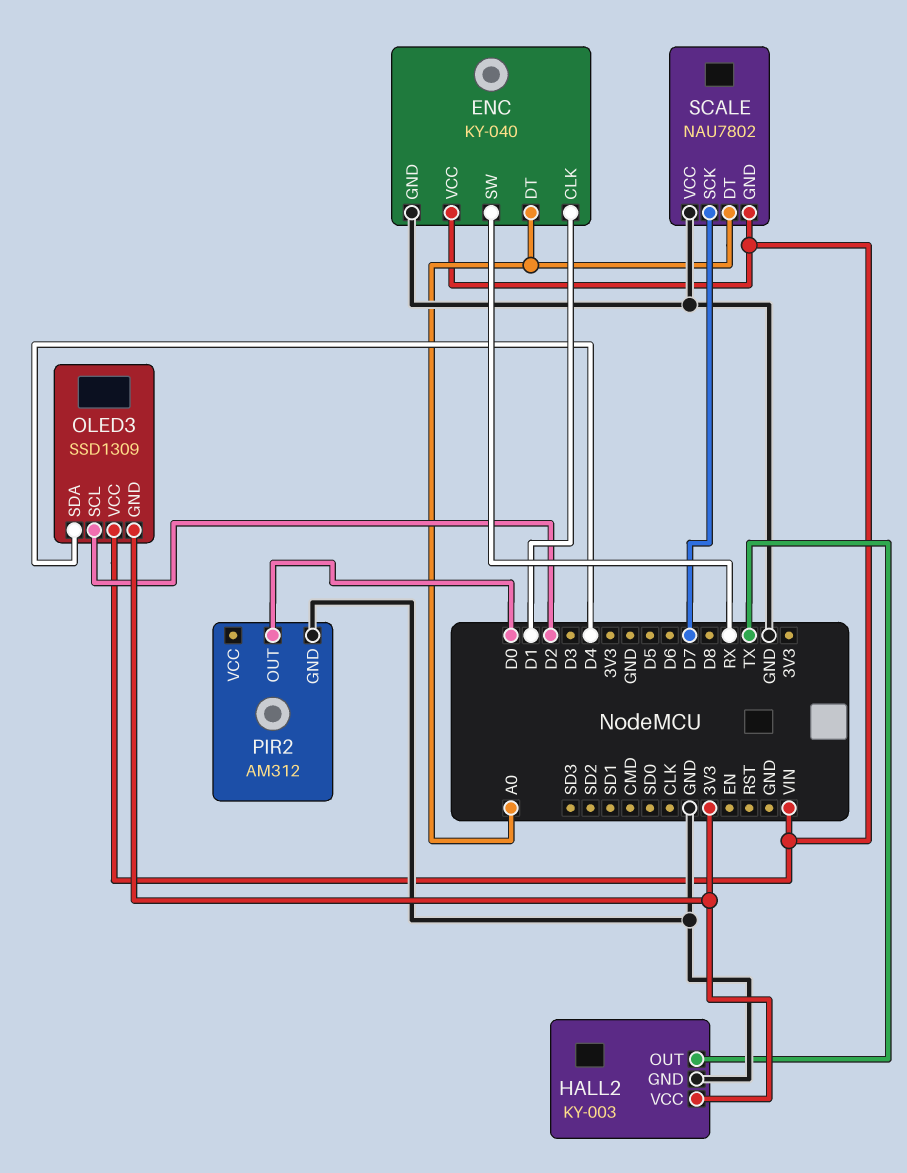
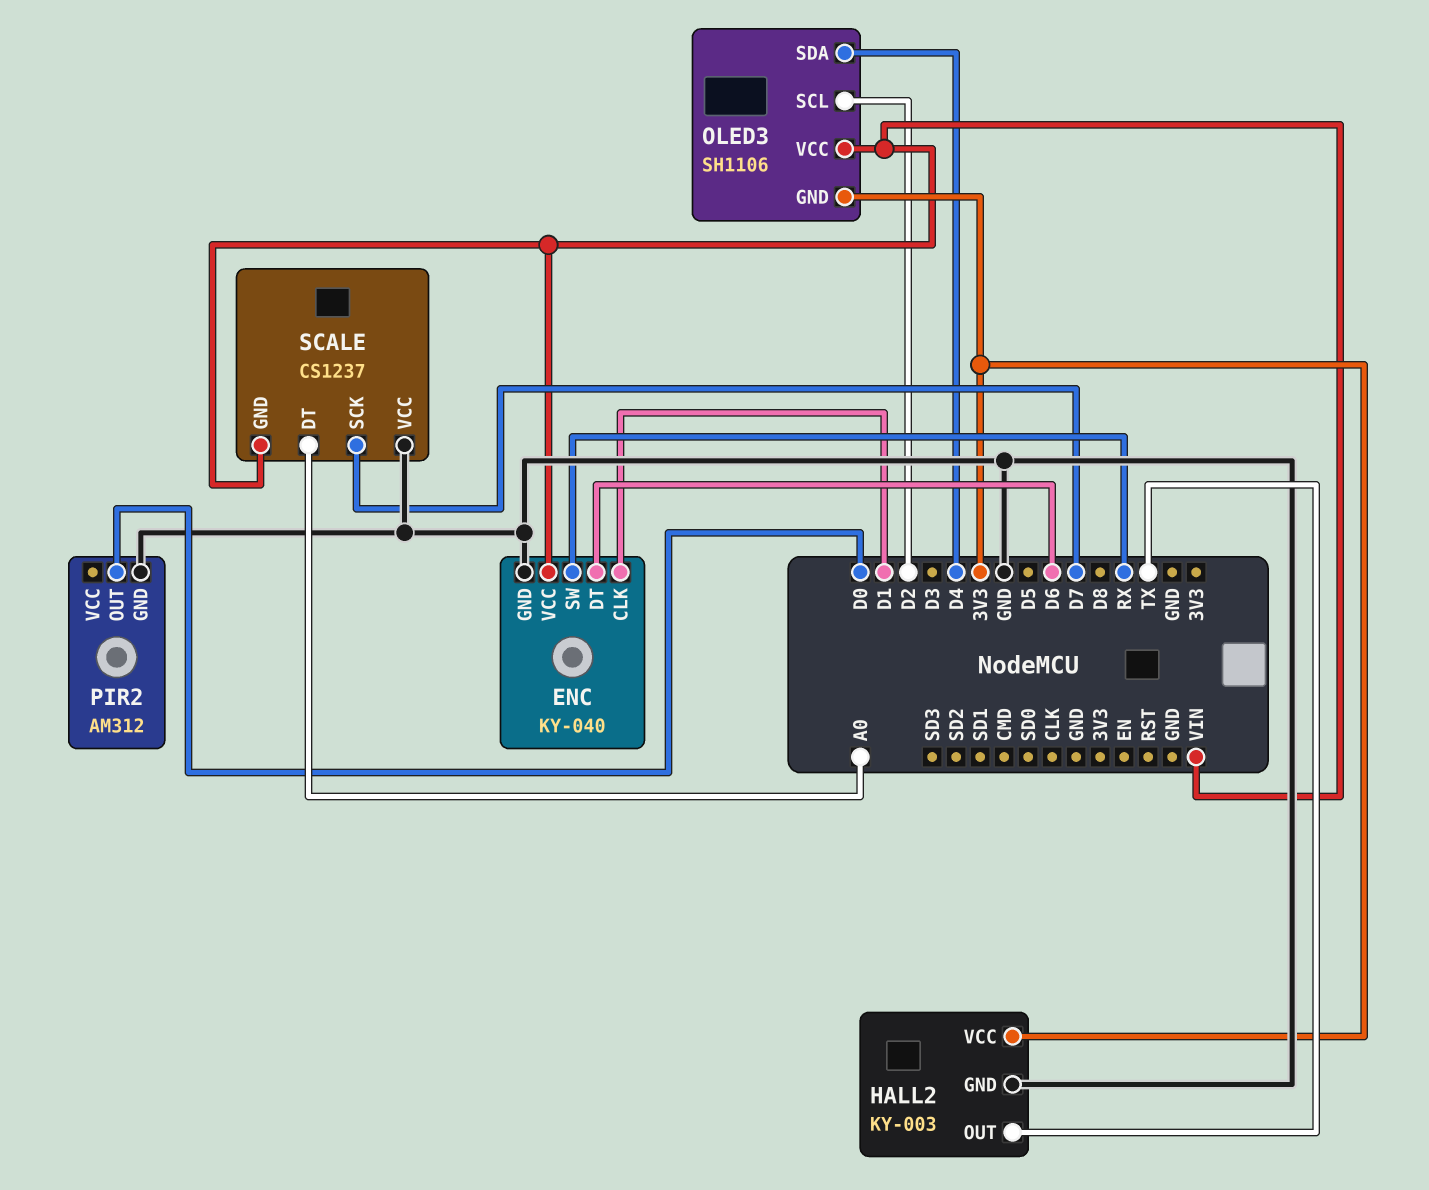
ENC pin DT: A0 -> D6
OLED3: SSD1309 -> SH1106
SCALE: NAU7802 -> CS1237

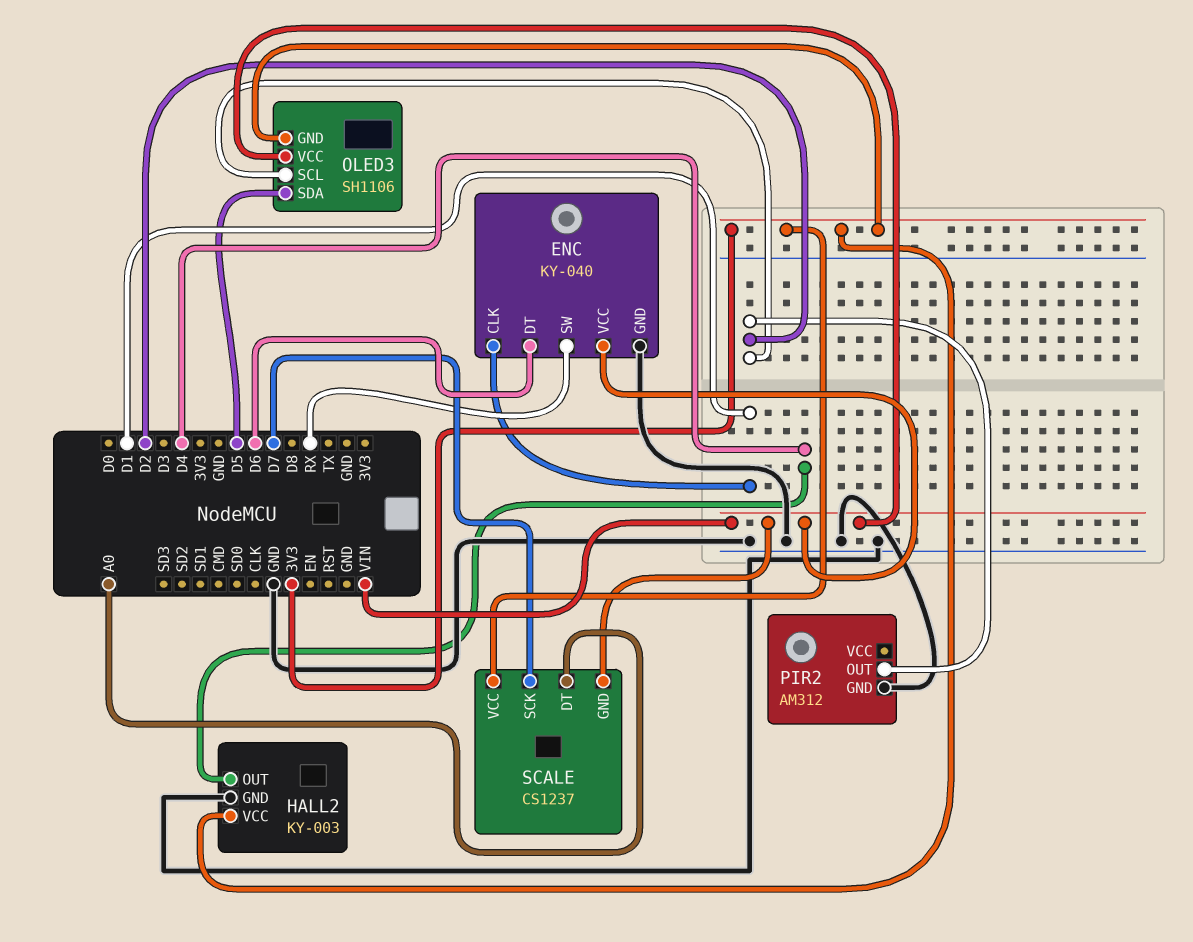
HALL2 pin OUT: TX -> D4
OLED3 pin SDA: D4 -> D5
PIR2 pin OUT: D0 -> D2
SCALE pin VCC: GND -> 3V3

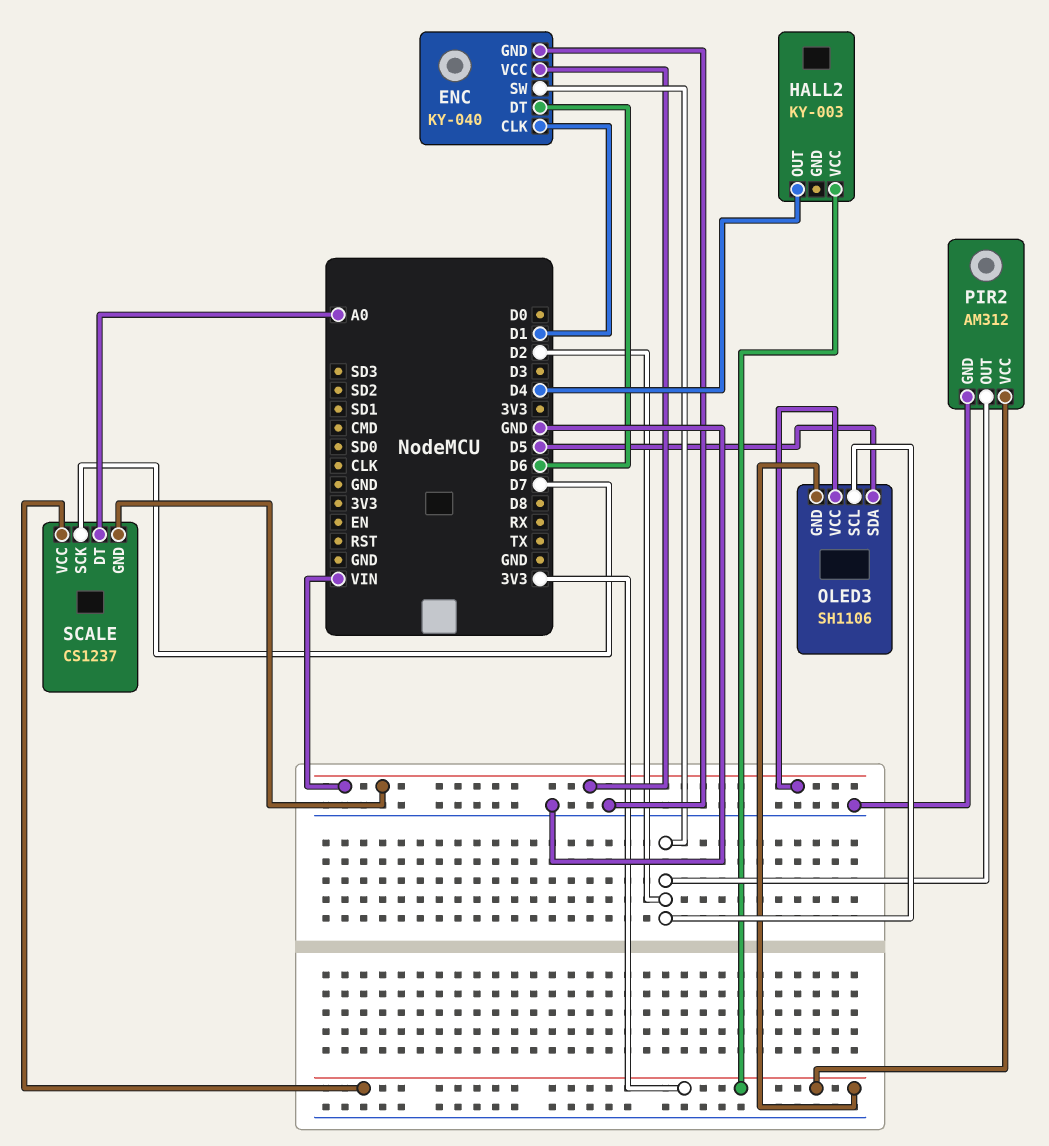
ENC pin SW: RX -> D2
HALL2 pin GND: GND -> none
PIR2 pin VCC: none -> 3V3

